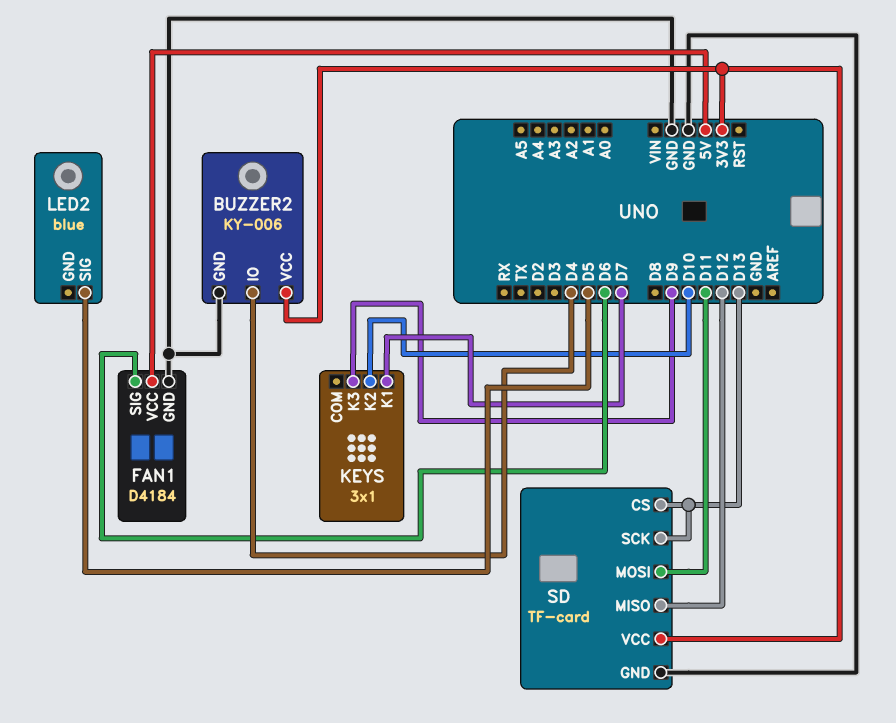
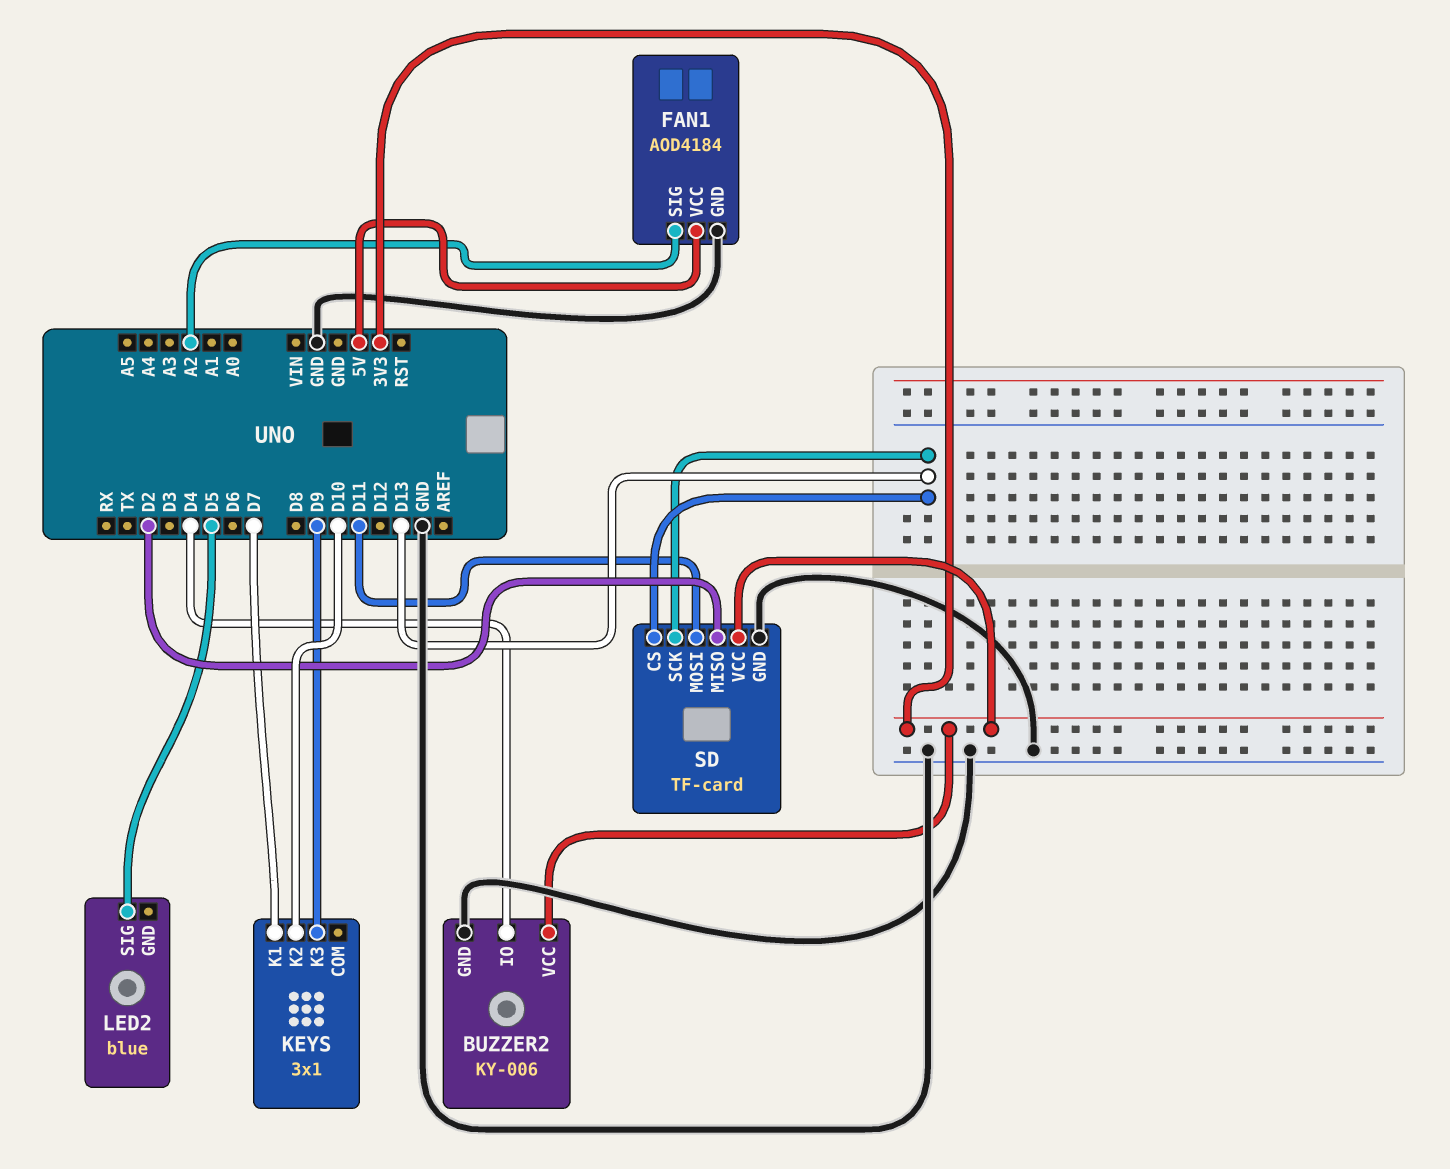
FAN1: D4184 -> AOD4184
FAN1 pin SIG: D6 -> A2
SD pin MISO: D12 -> D2

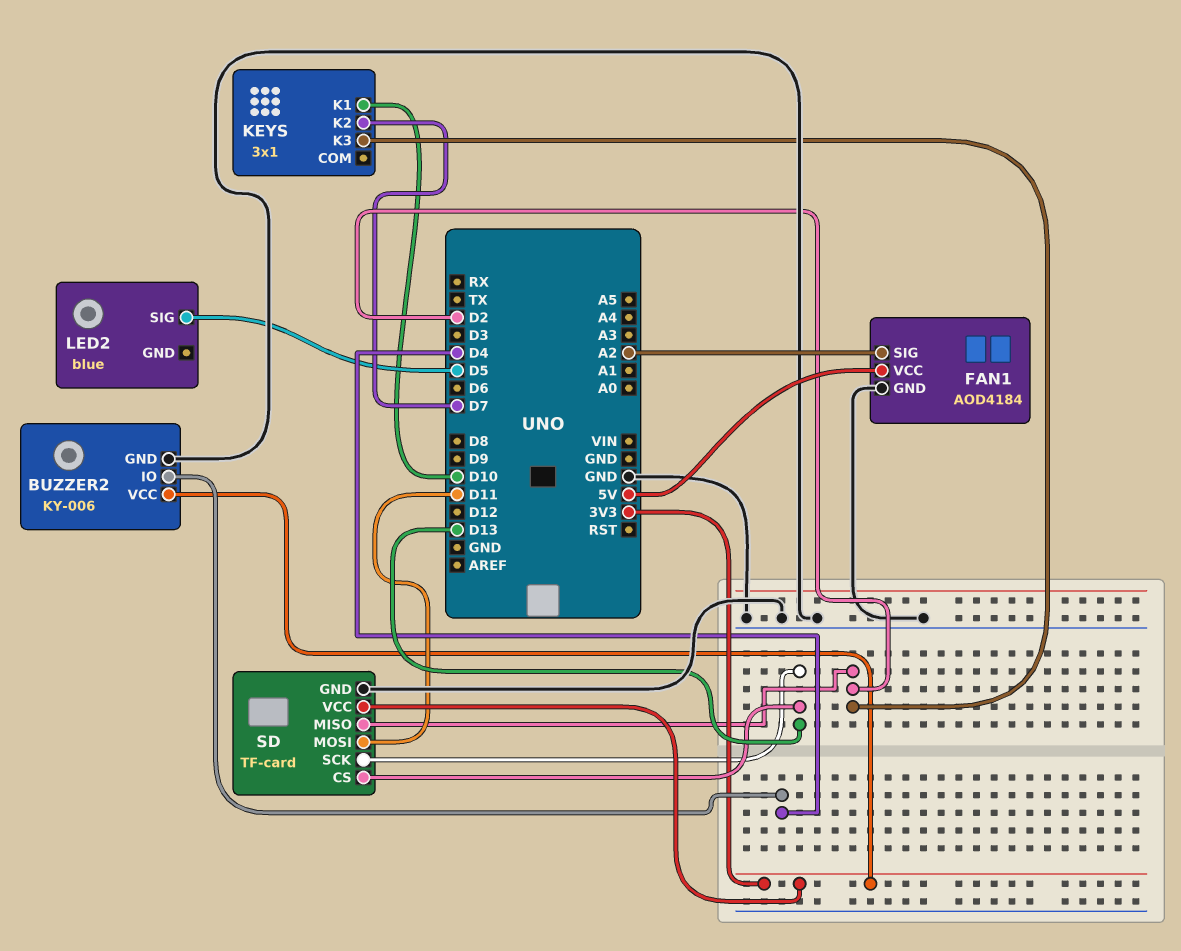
KEYS pin K1: D7 -> D10
KEYS pin K2: D10 -> D7
KEYS pin K3: D9 -> D2

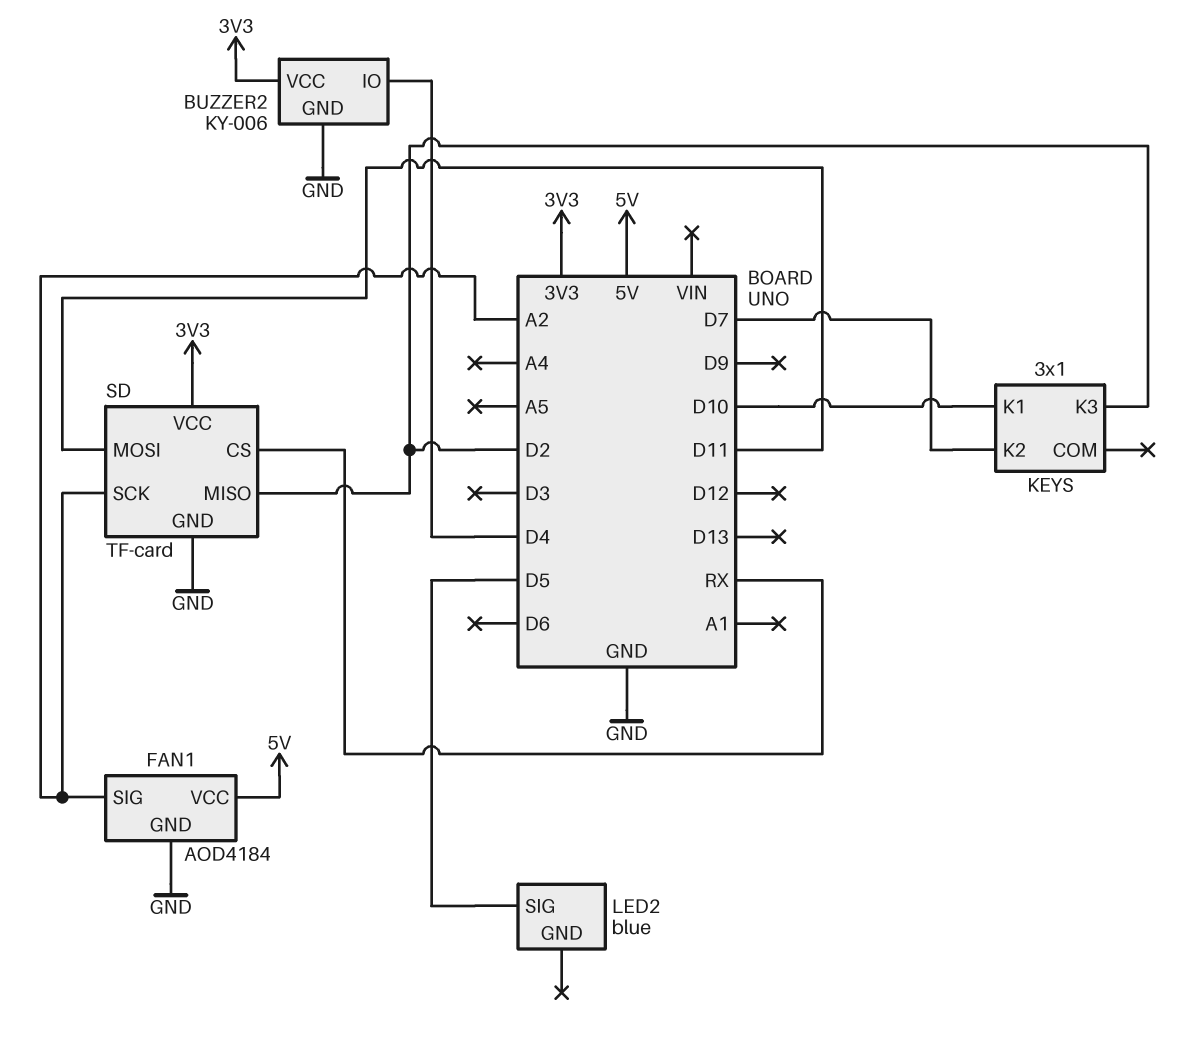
SD pin CS: D13 -> RX
SD pin SCK: D13 -> A2

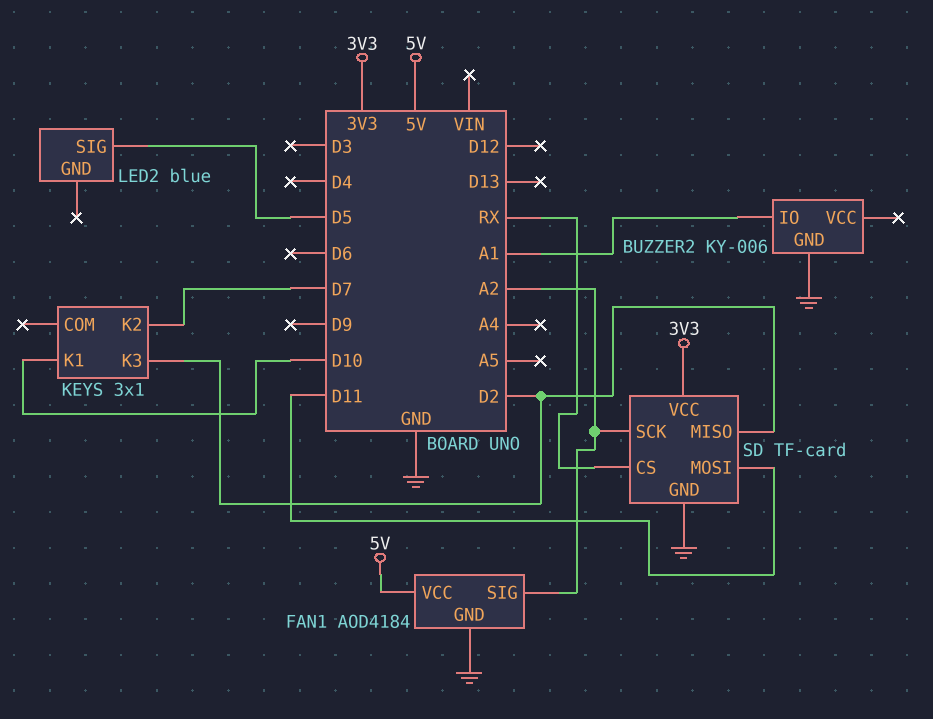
BUZZER2 pin IO: D4 -> A1
BUZZER2 pin VCC: 3V3 -> none

